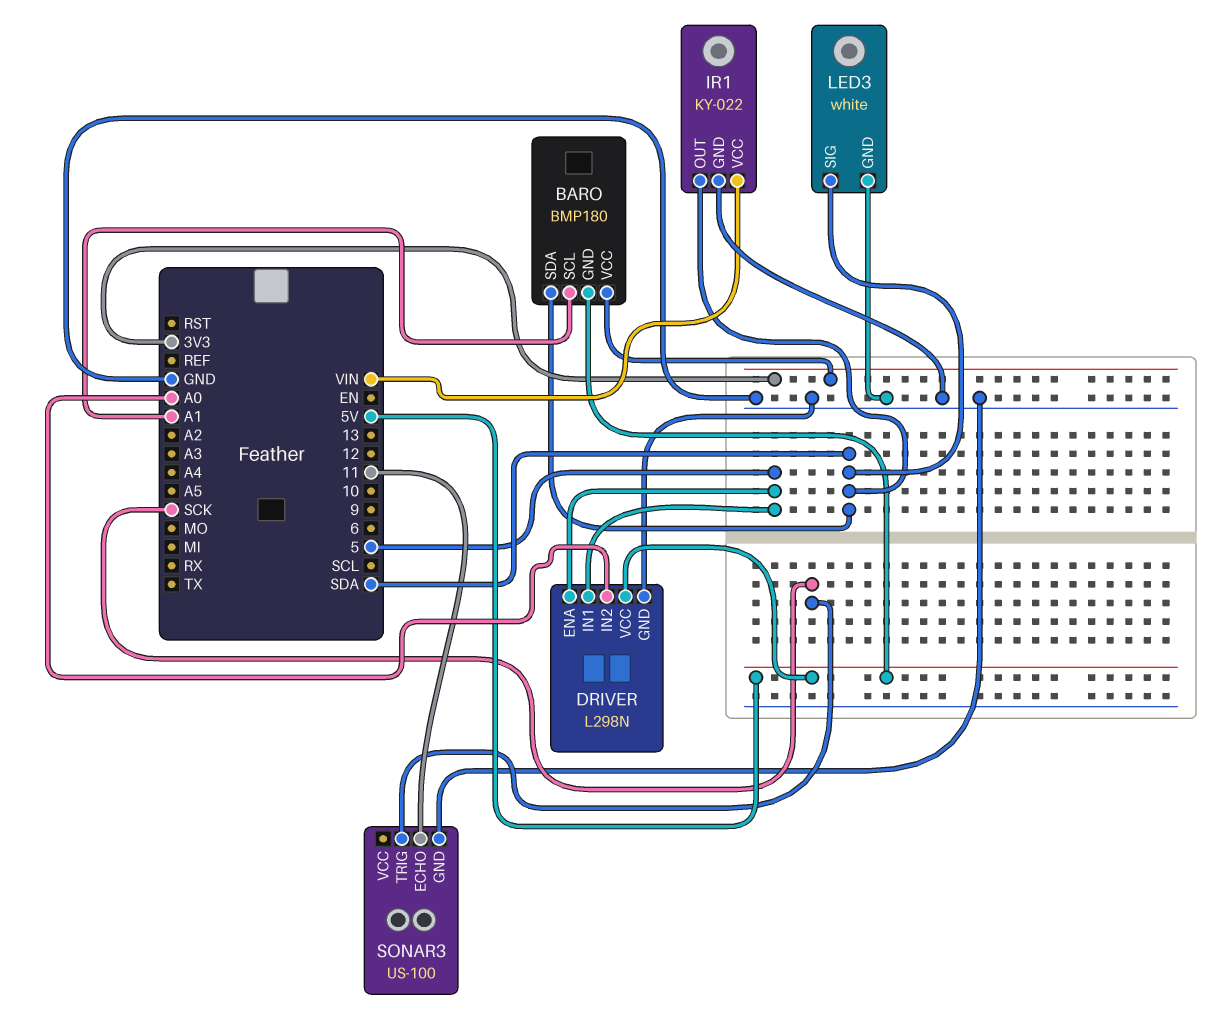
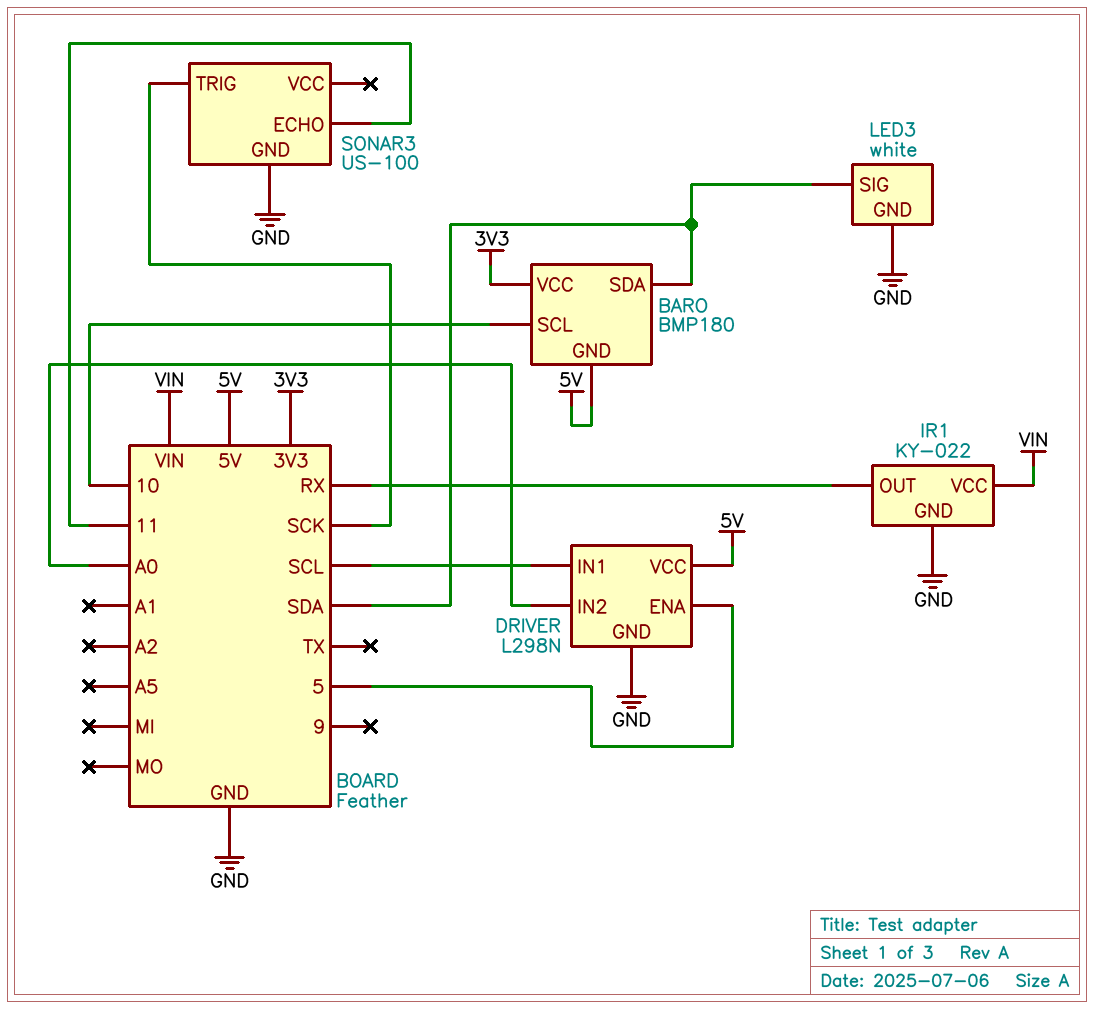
BARO pin SCL: A1 -> 10
DRIVER pin IN1: 5 -> SCL
IR1 pin OUT: SDA -> RX

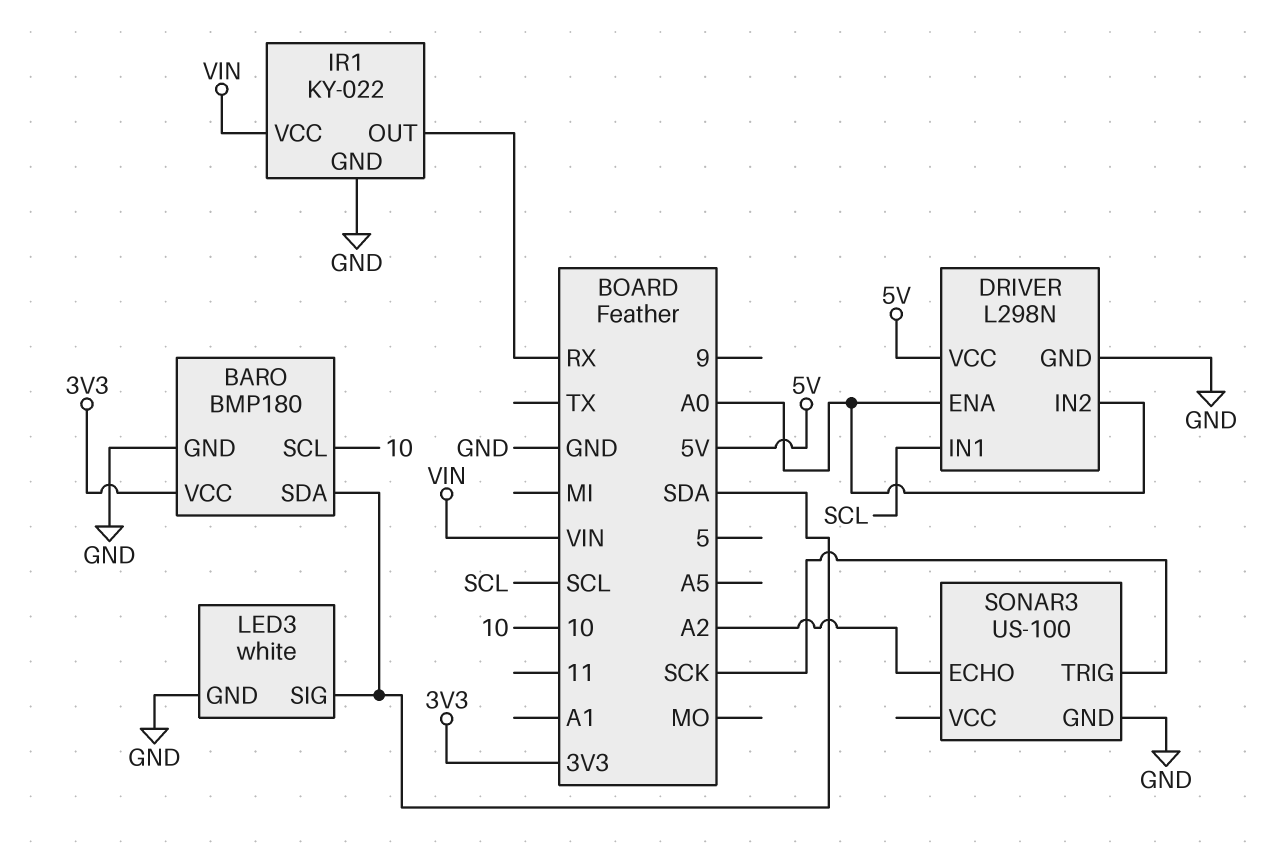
BARO pin GND: 5V -> GND
DRIVER pin ENA: 5 -> A0
SONAR3 pin ECHO: 11 -> A2

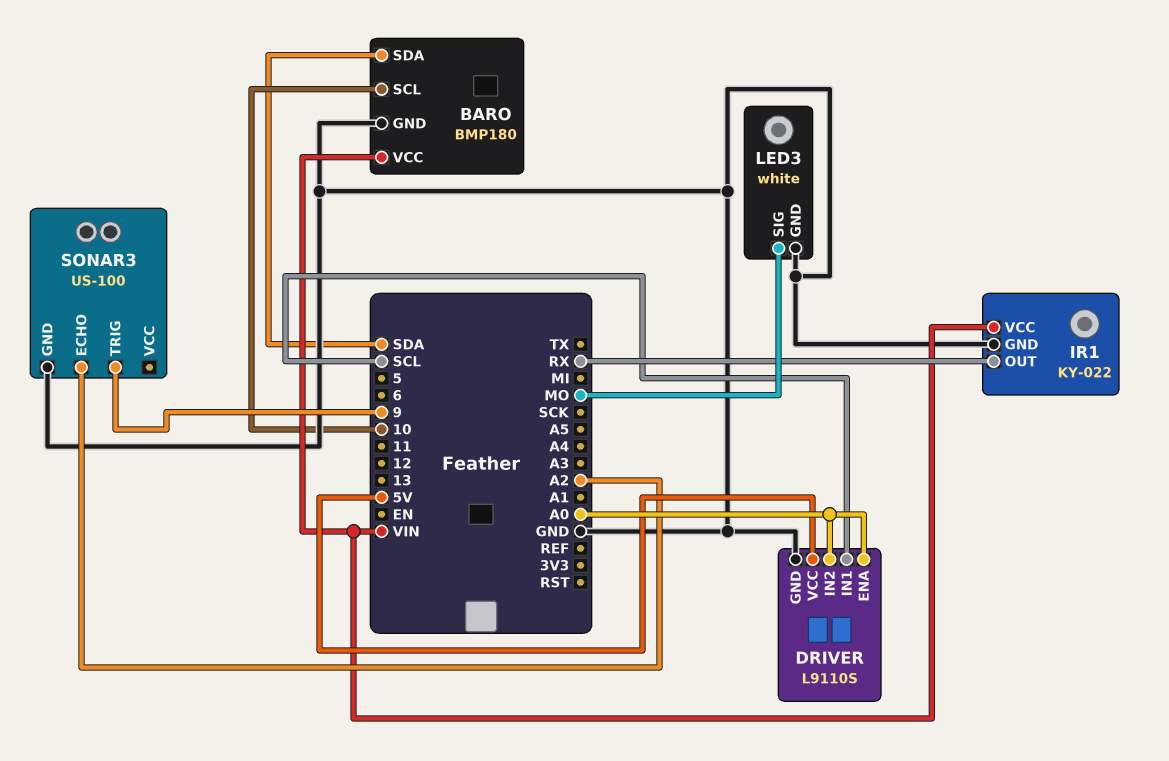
BARO pin VCC: 3V3 -> VIN
DRIVER: L298N -> L9110S
LED3 pin SIG: SDA -> MO
SONAR3 pin TRIG: SCK -> 9

